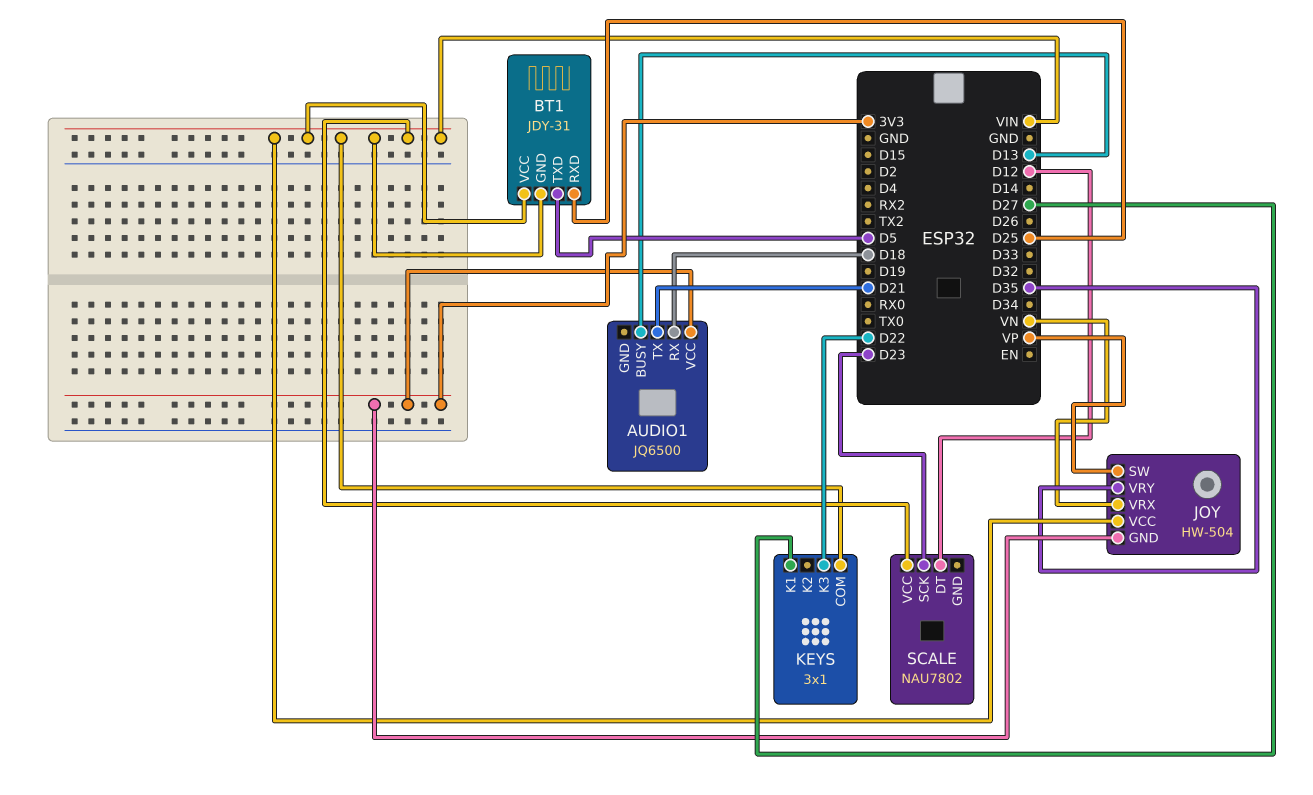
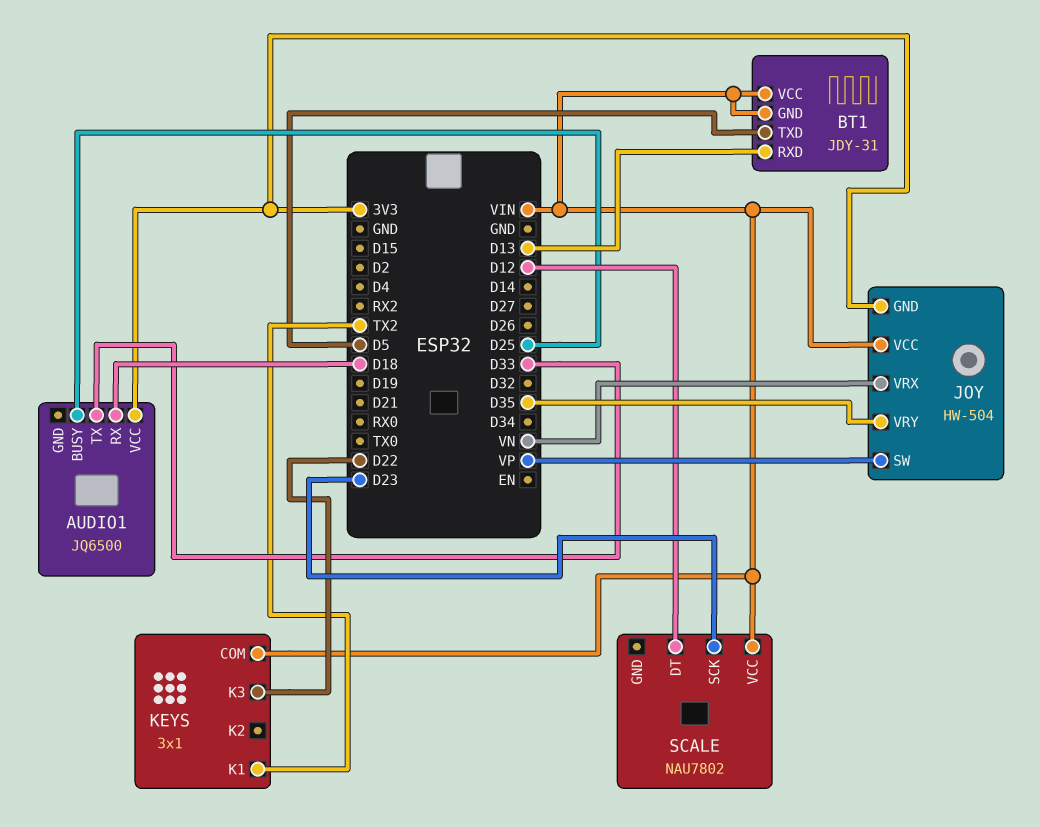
AUDIO1 pin BUSY: D13 -> D25
AUDIO1 pin TX: D21 -> D33
BT1 pin RXD: D25 -> D13
KEYS pin K1: D27 -> TX2

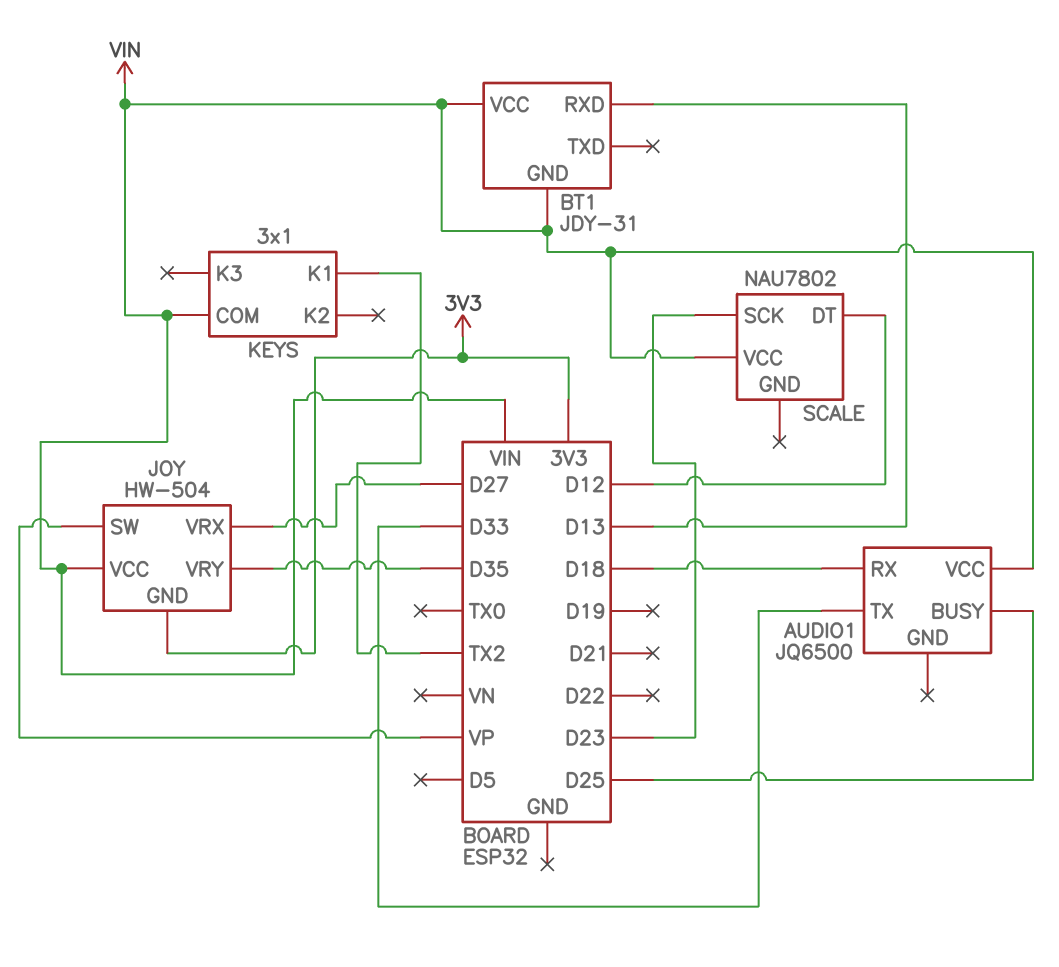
AUDIO1 pin VCC: 3V3 -> VIN
BT1 pin TXD: D5 -> none
JOY pin VRX: VN -> D27
KEYS pin K3: D22 -> none

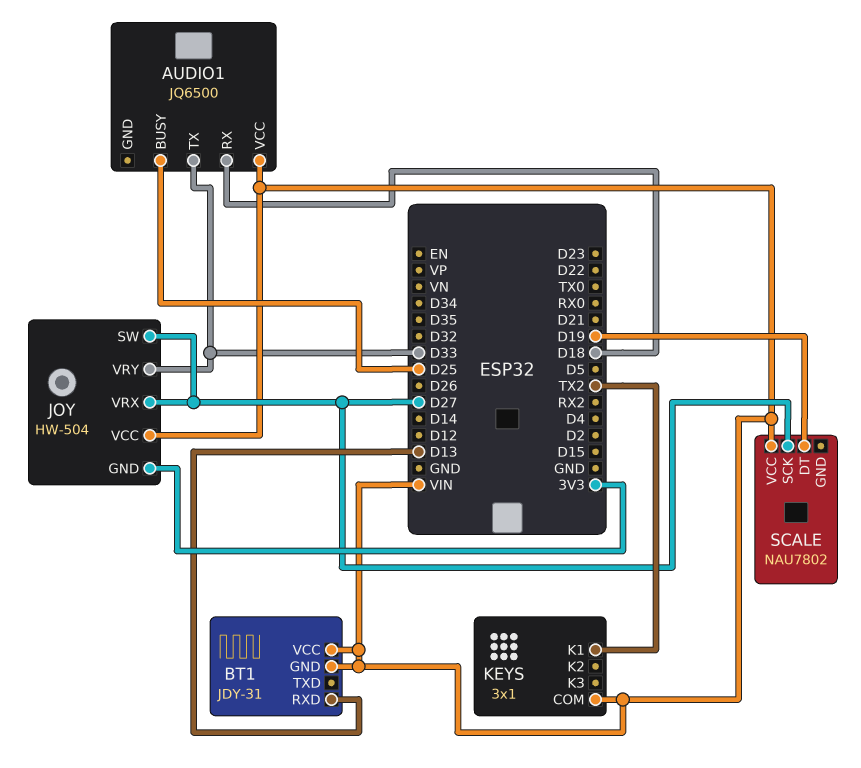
JOY pin SW: VP -> D27
JOY pin VRY: D35 -> D33
SCALE pin DT: D12 -> D19
SCALE pin SCK: D23 -> D27

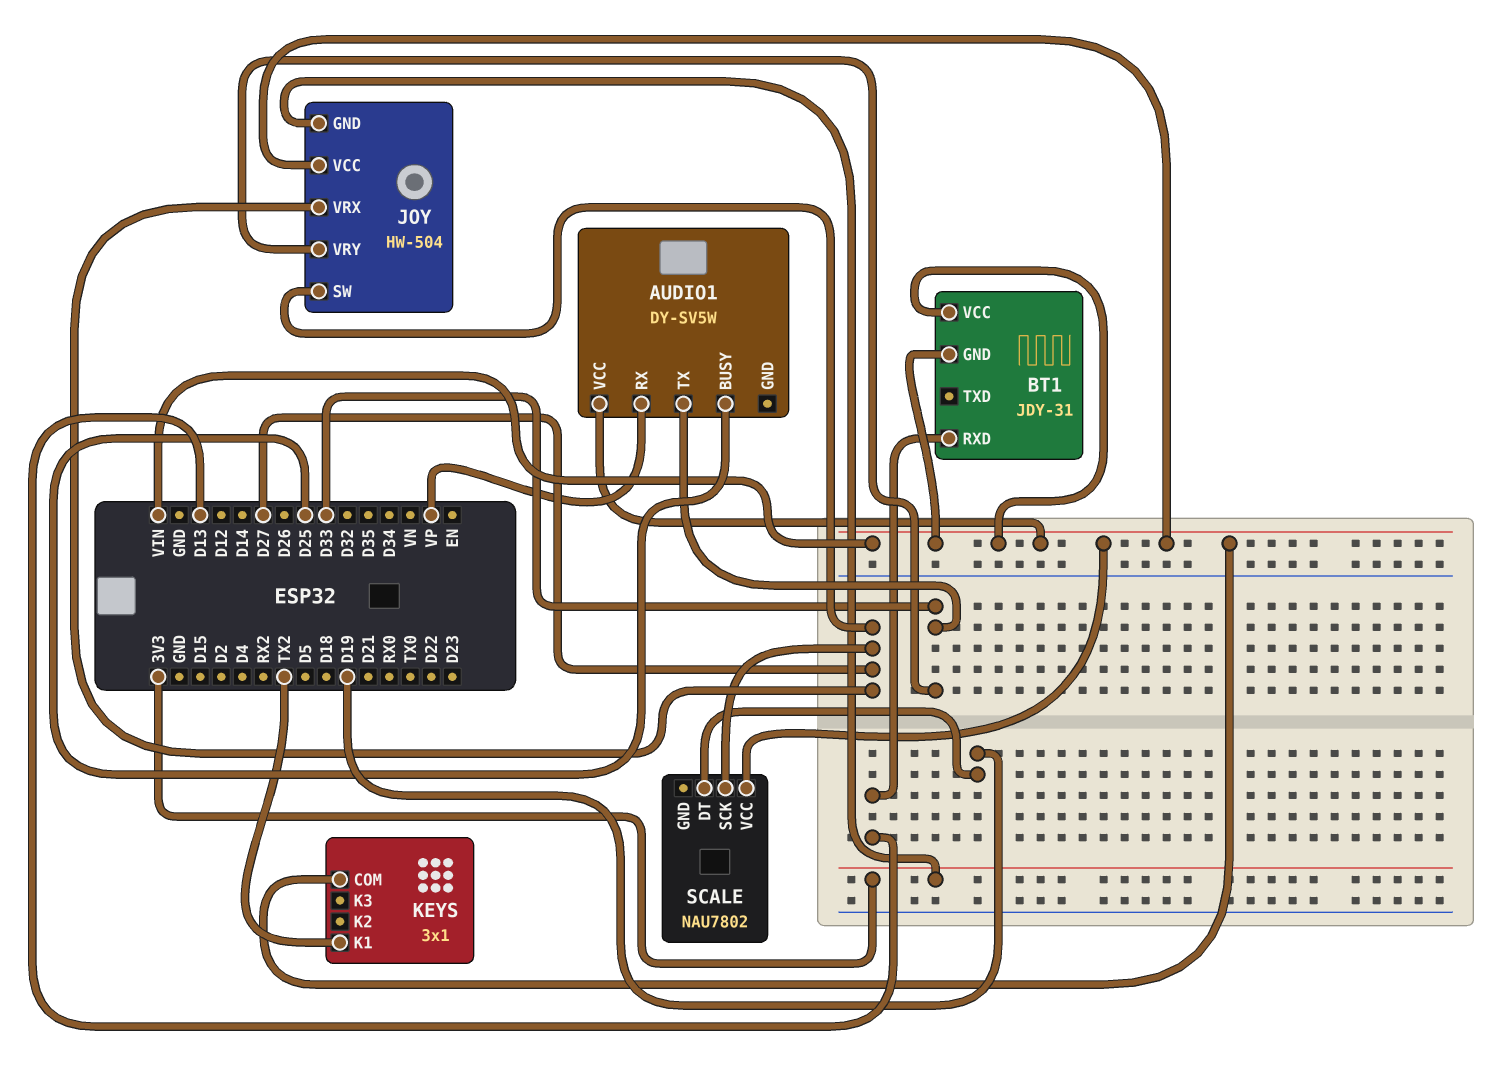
AUDIO1: JQ6500 -> DY-SV5W
AUDIO1 pin RX: D18 -> VP

